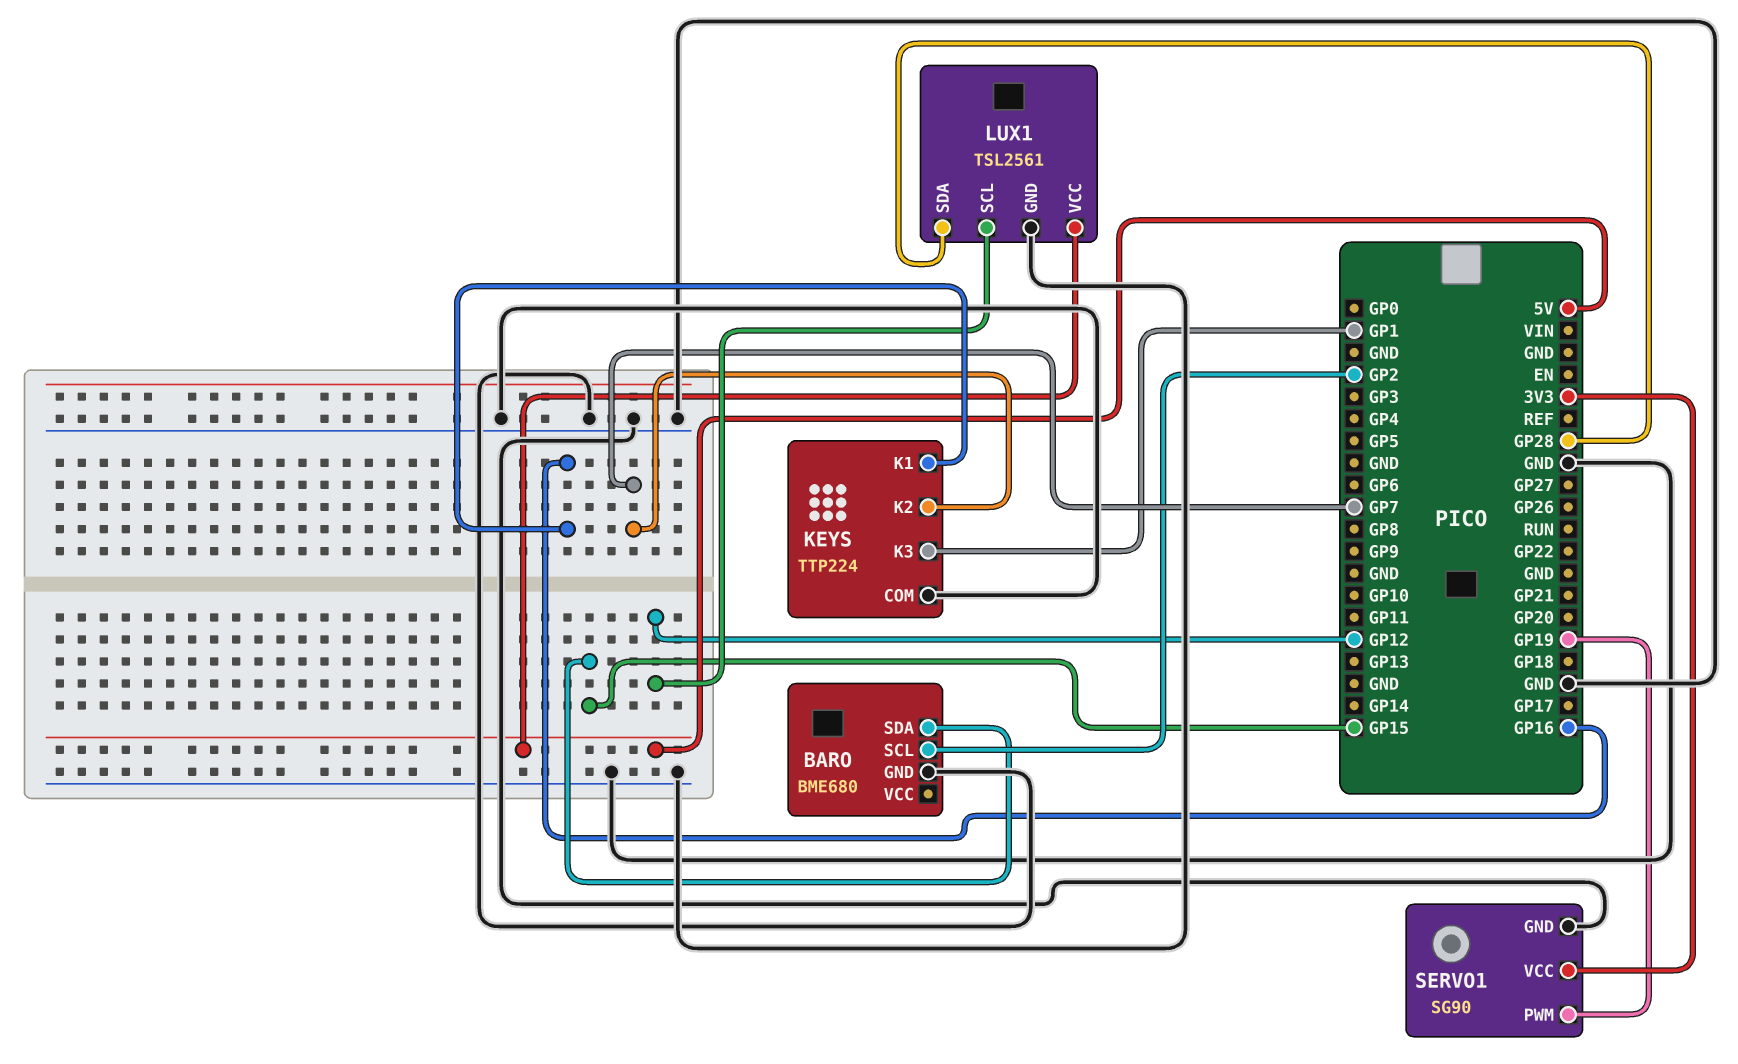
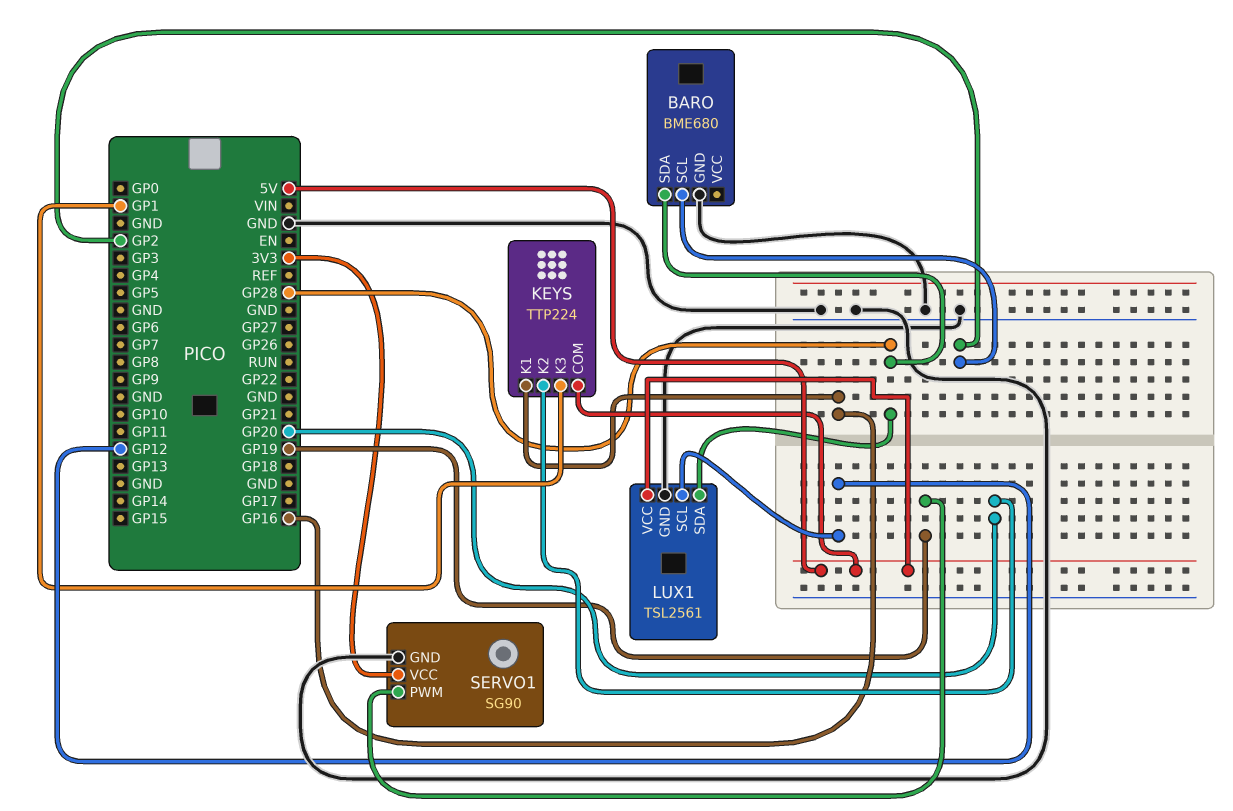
BARO pin SDA: GP15 -> GP28
KEYS pin COM: GND -> 5V
KEYS pin K2: GP7 -> GP20

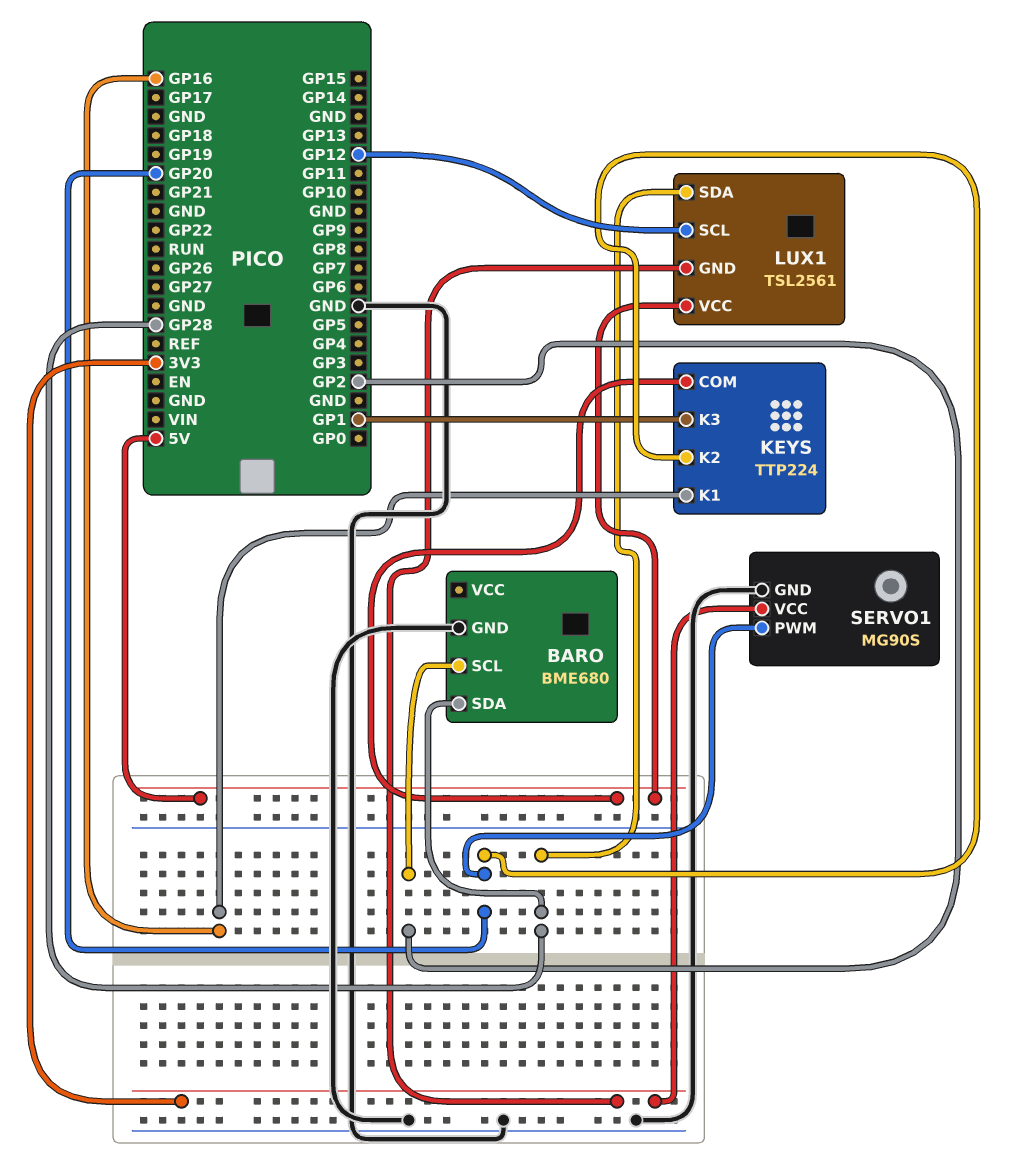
LUX1 pin GND: GND -> 3V3
SERVO1: SG90 -> MG90S
SERVO1 pin PWM: GP19 -> GP20

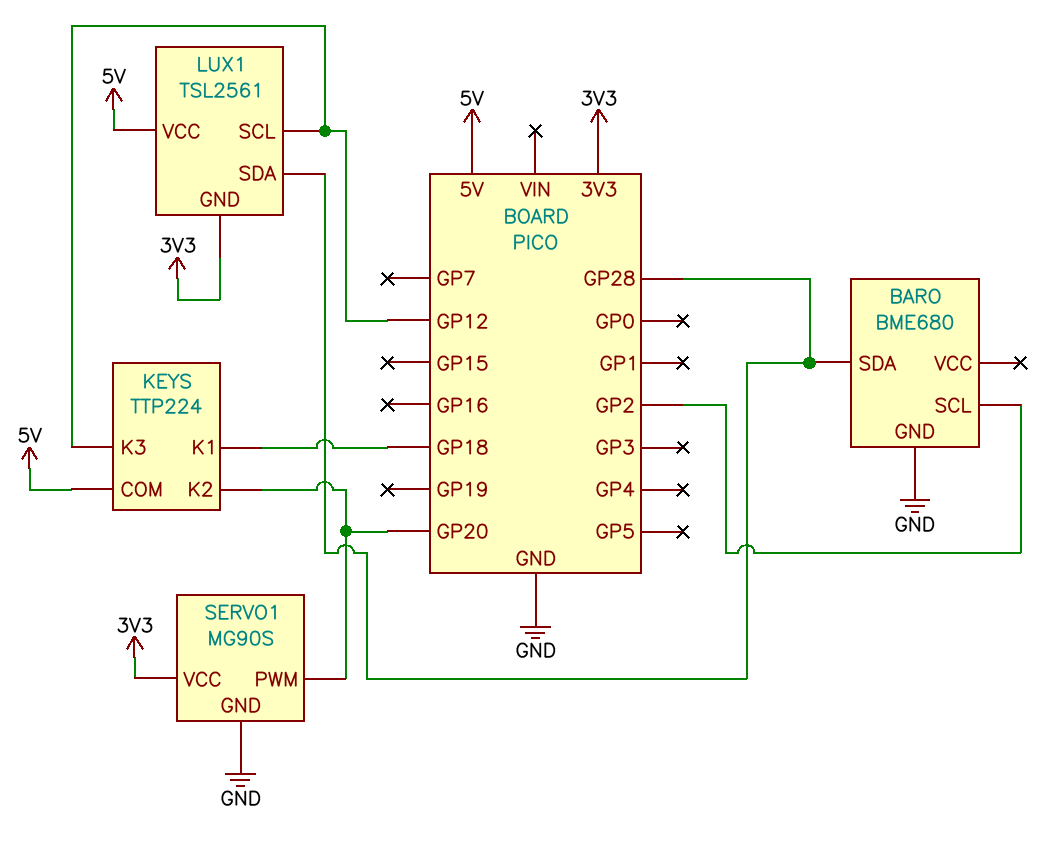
KEYS pin K1: GP16 -> GP18
KEYS pin K3: GP1 -> GP12

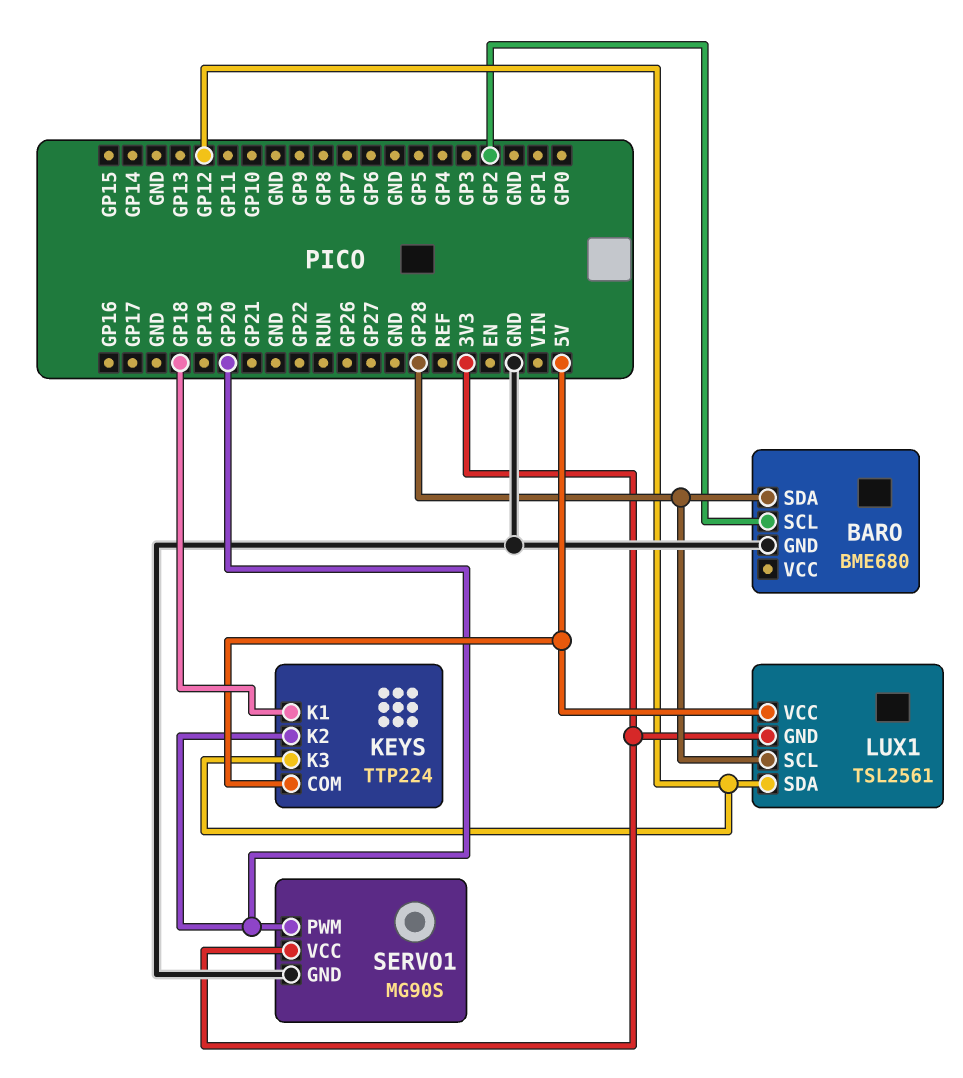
LUX1 pin SCL: GP12 -> GP28
LUX1 pin SDA: GP28 -> GP12

